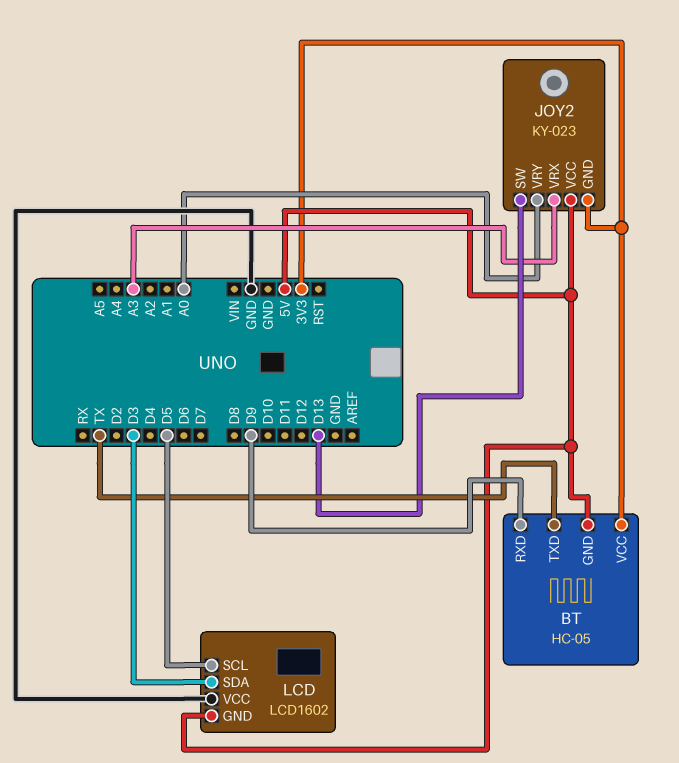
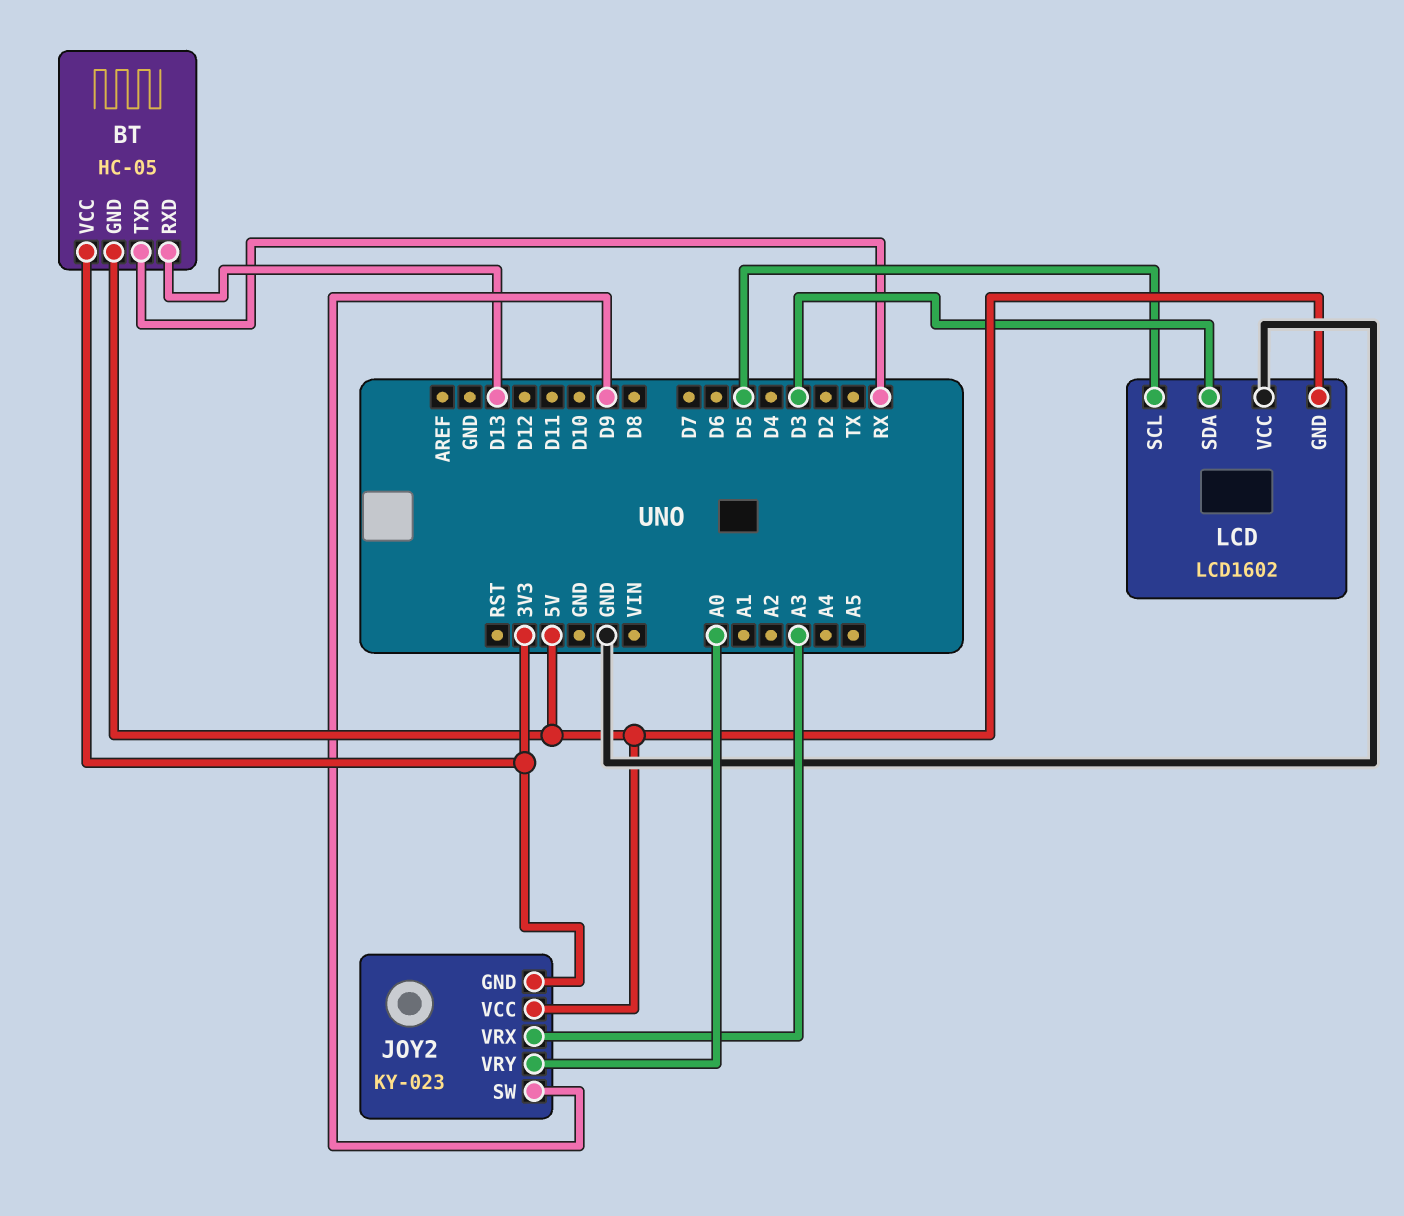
BT pin RXD: D9 -> D13
BT pin TXD: TX -> RX
JOY2 pin SW: D13 -> D9

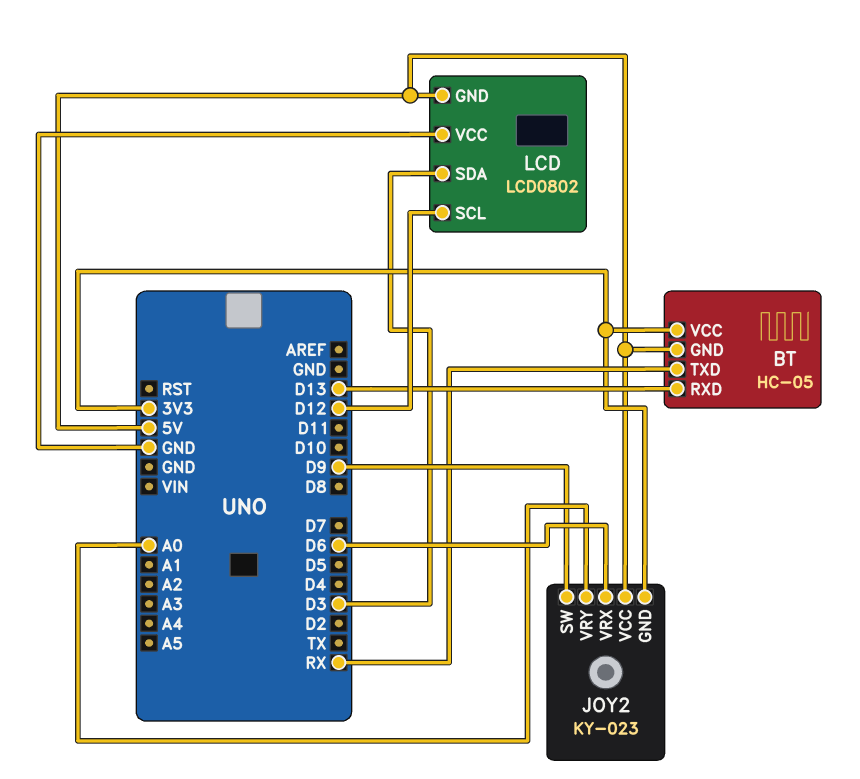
JOY2 pin VRX: A3 -> D6
LCD: LCD1602 -> LCD0802
LCD pin SCL: D5 -> D12

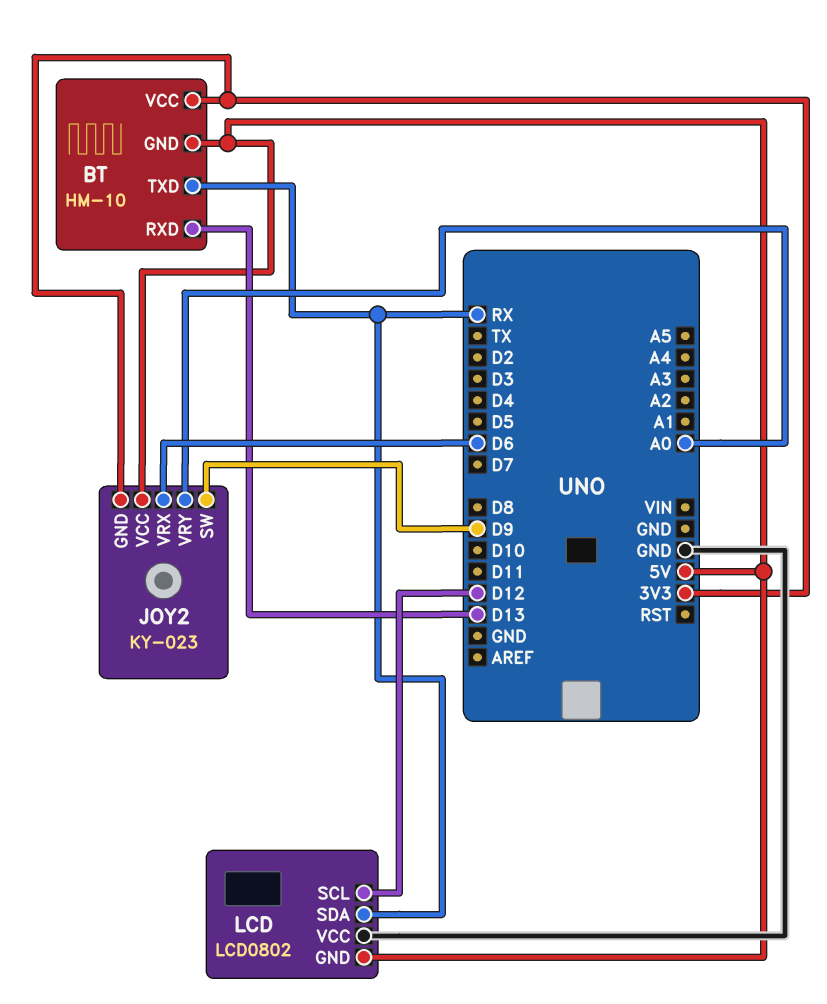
BT: HC-05 -> HM-10
LCD pin SDA: D3 -> RX

